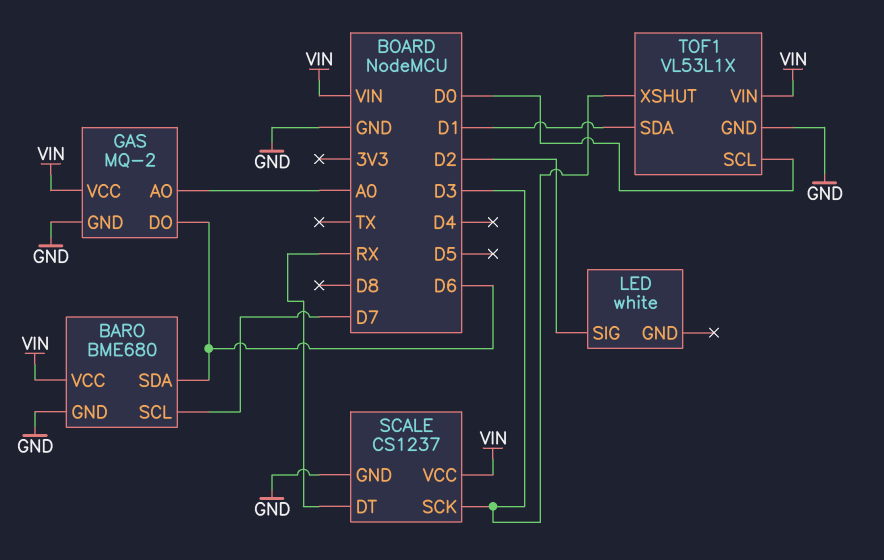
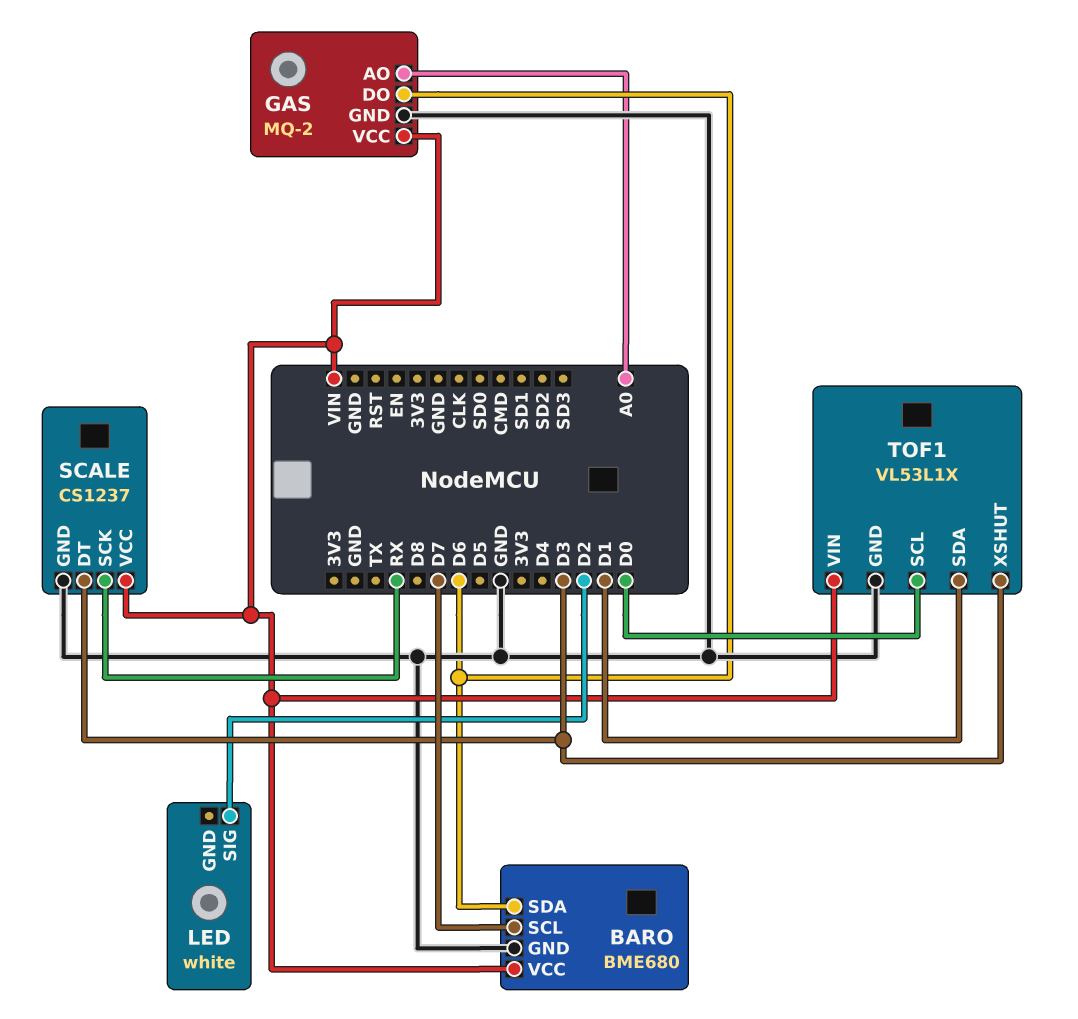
SCALE pin DT: RX -> D3
SCALE pin SCK: D3 -> RX

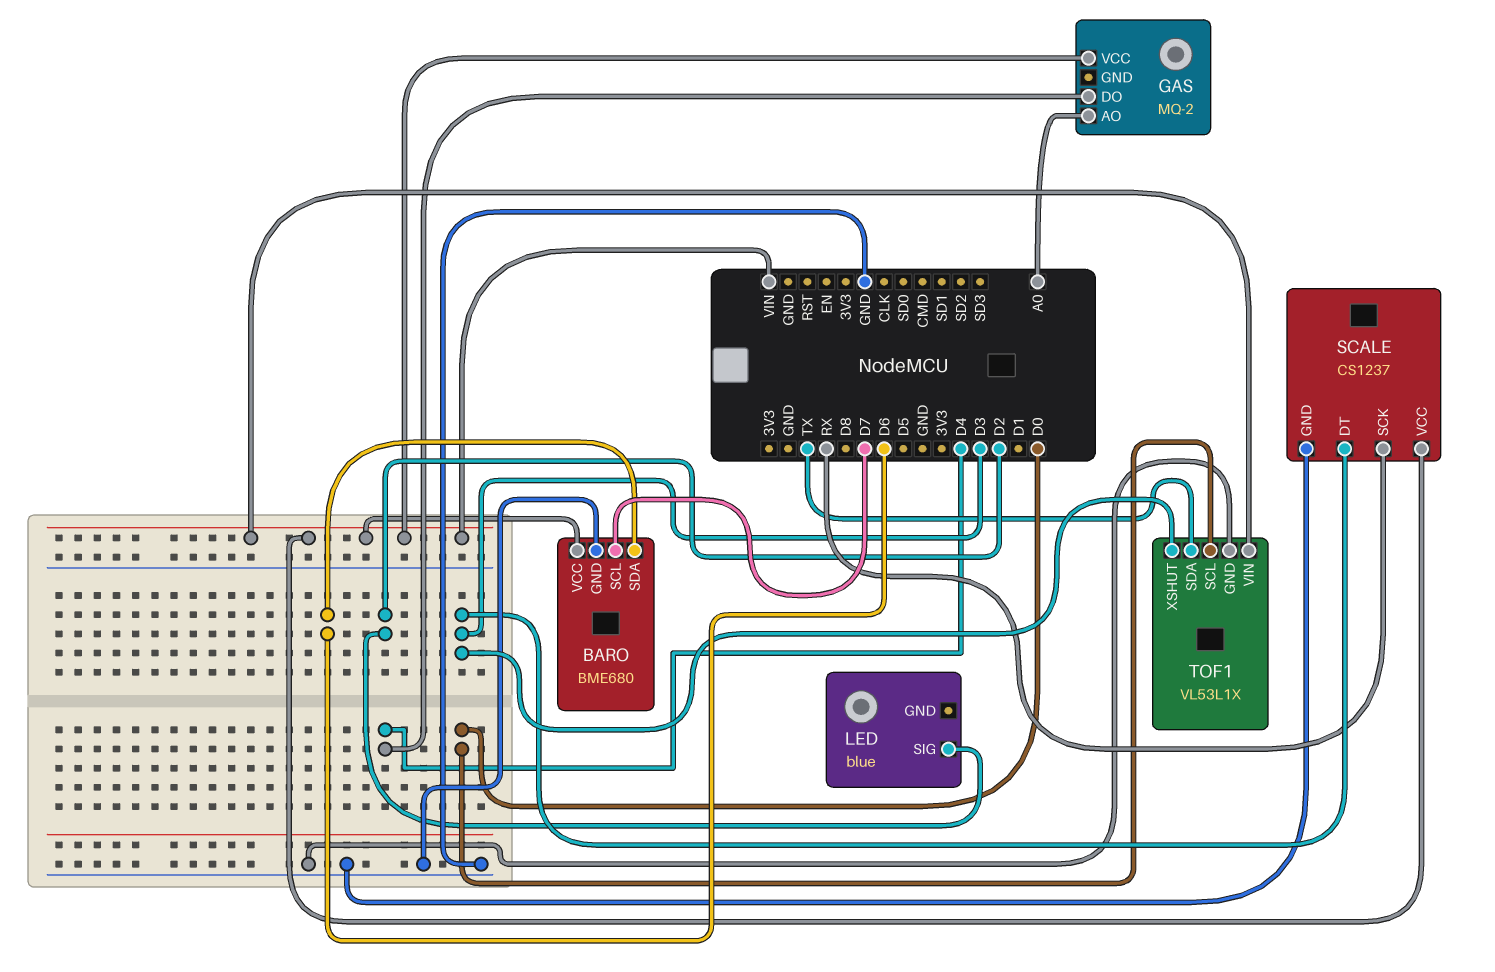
GAS pin DO: D6 -> D4
GAS pin GND: GND -> none
LED: white -> blue
TOF1 pin SDA: D1 -> TX

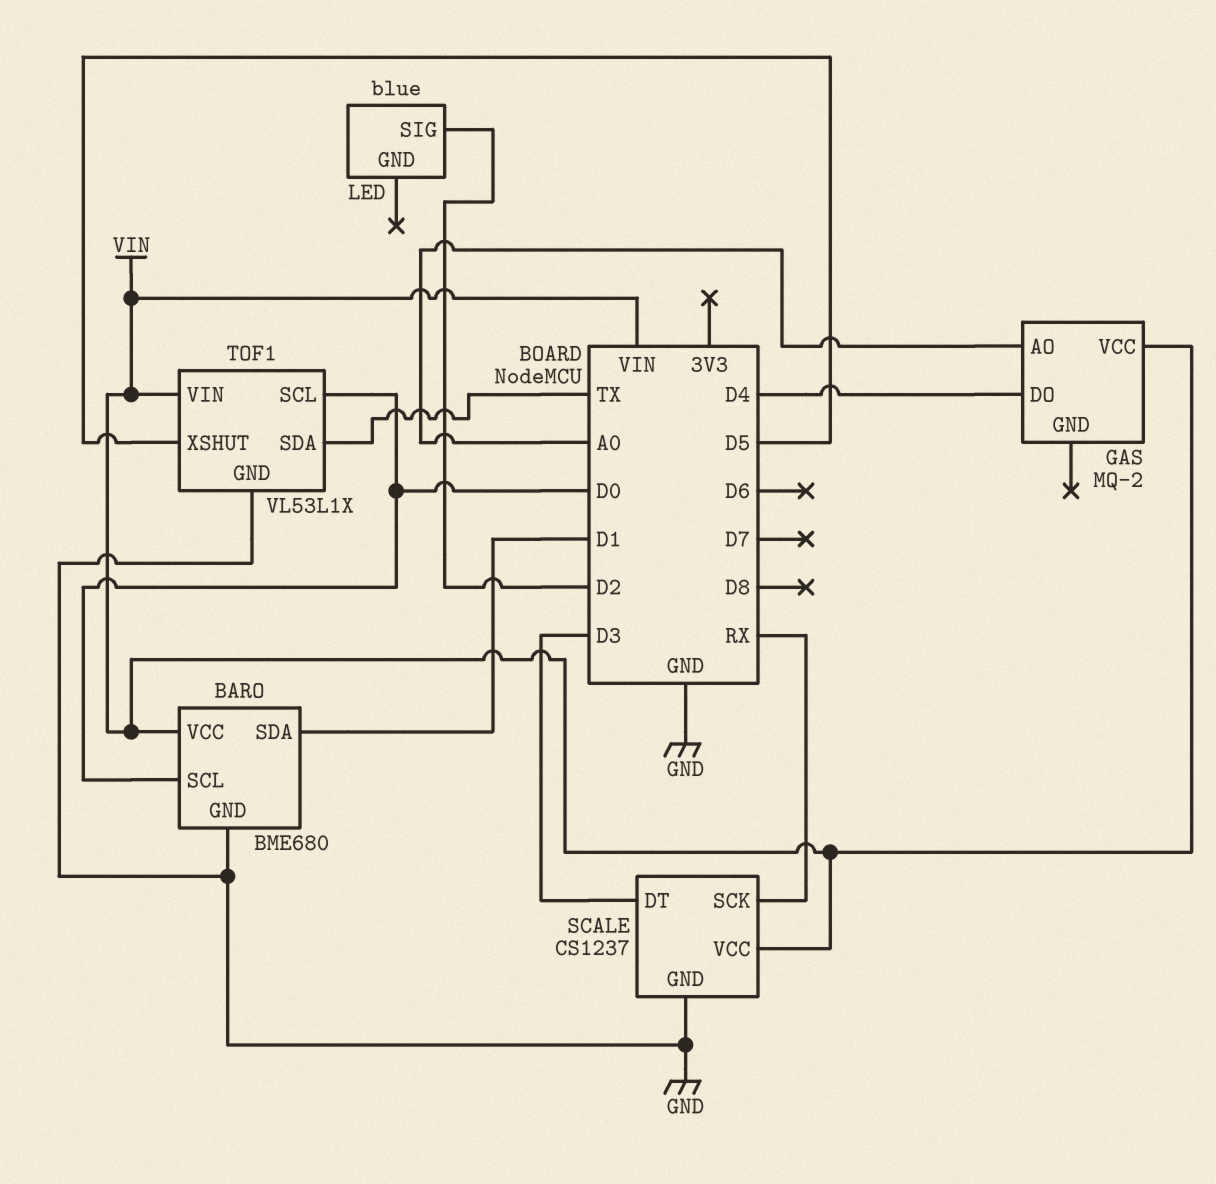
BARO pin SCL: D7 -> D0
BARO pin SDA: D6 -> D1
TOF1 pin XSHUT: D3 -> D5

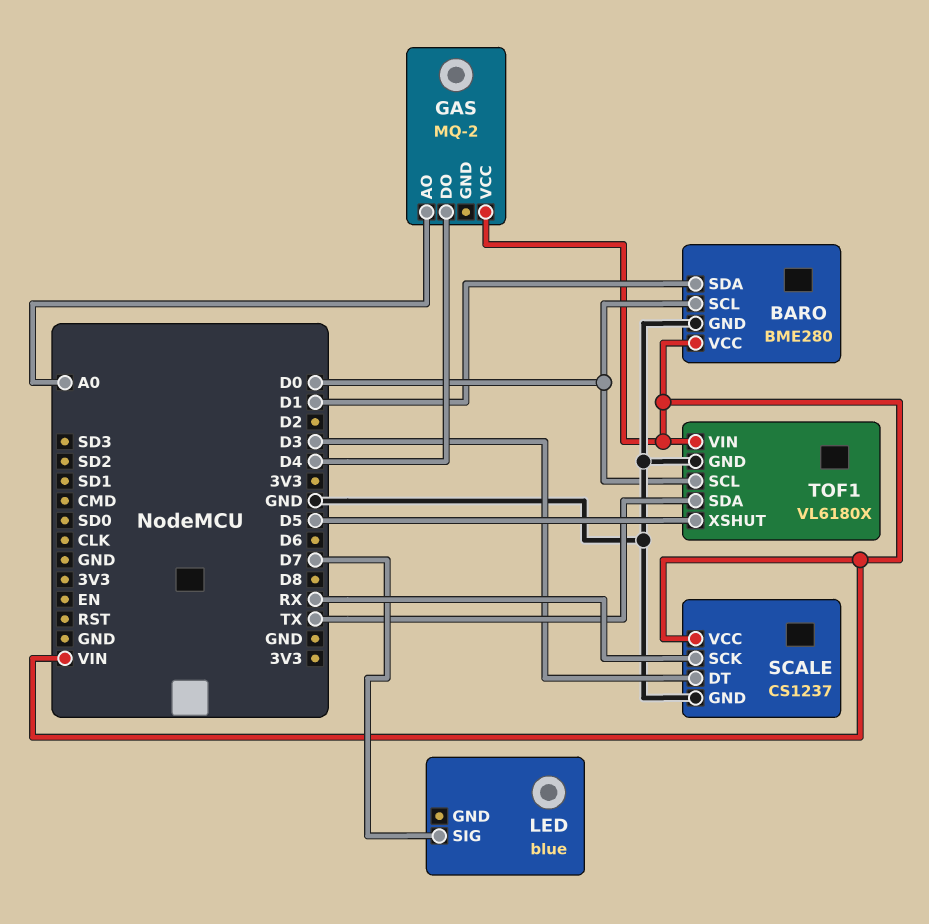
BARO: BME680 -> BME280
LED pin SIG: D2 -> D7
TOF1: VL53L1X -> VL6180X

